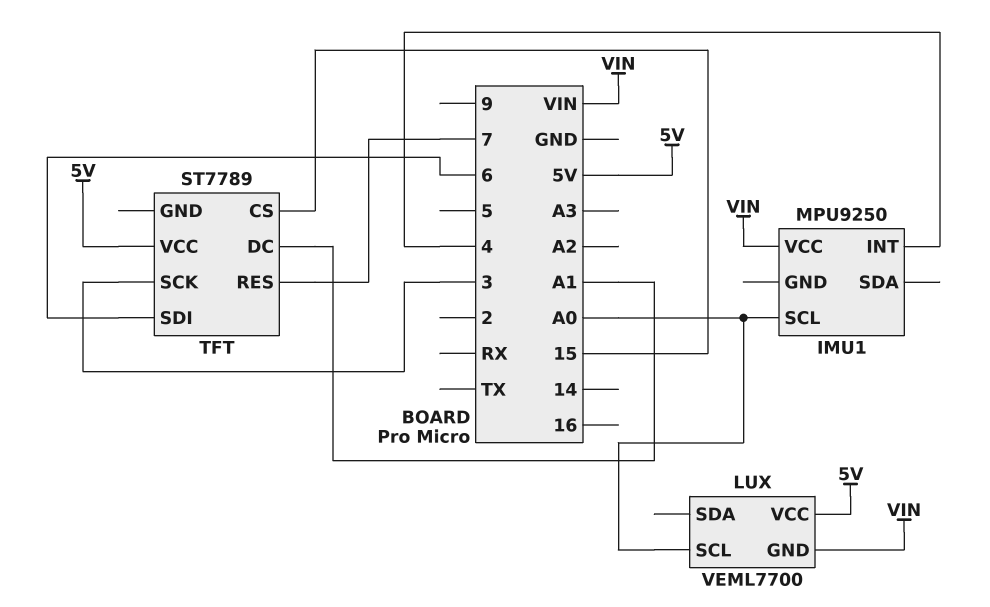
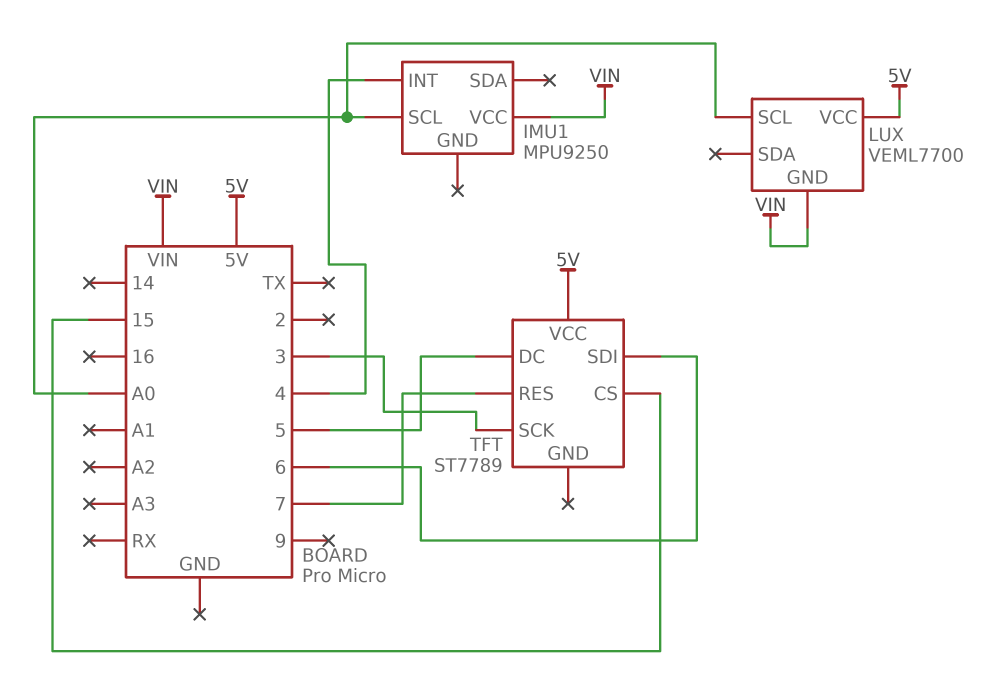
TFT pin DC: A1 -> 5

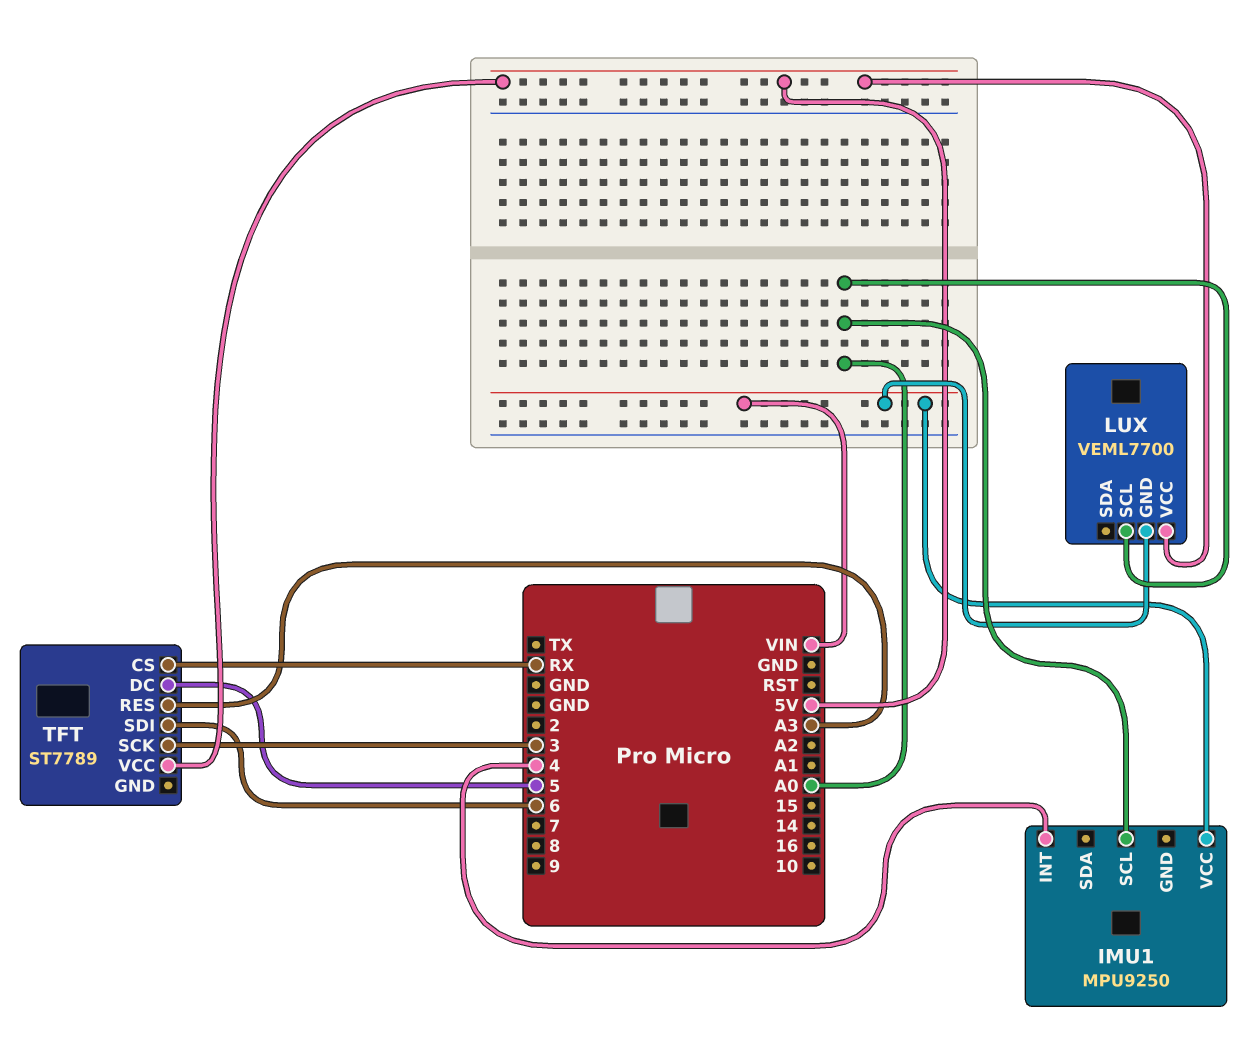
TFT pin CS: 15 -> RX
TFT pin RES: 7 -> A3

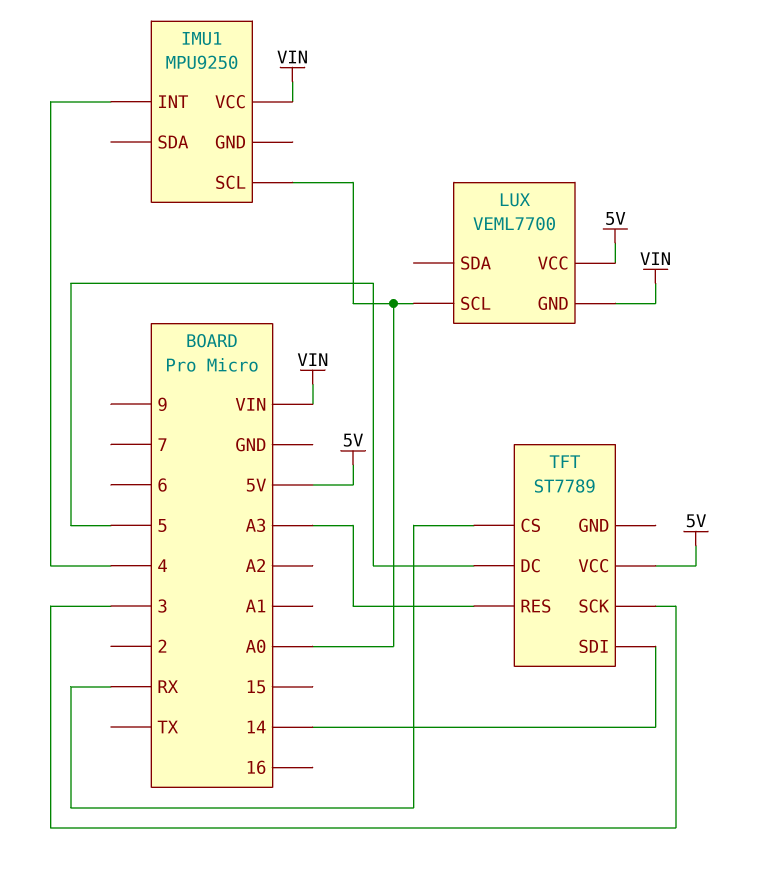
TFT pin SDI: 6 -> 14

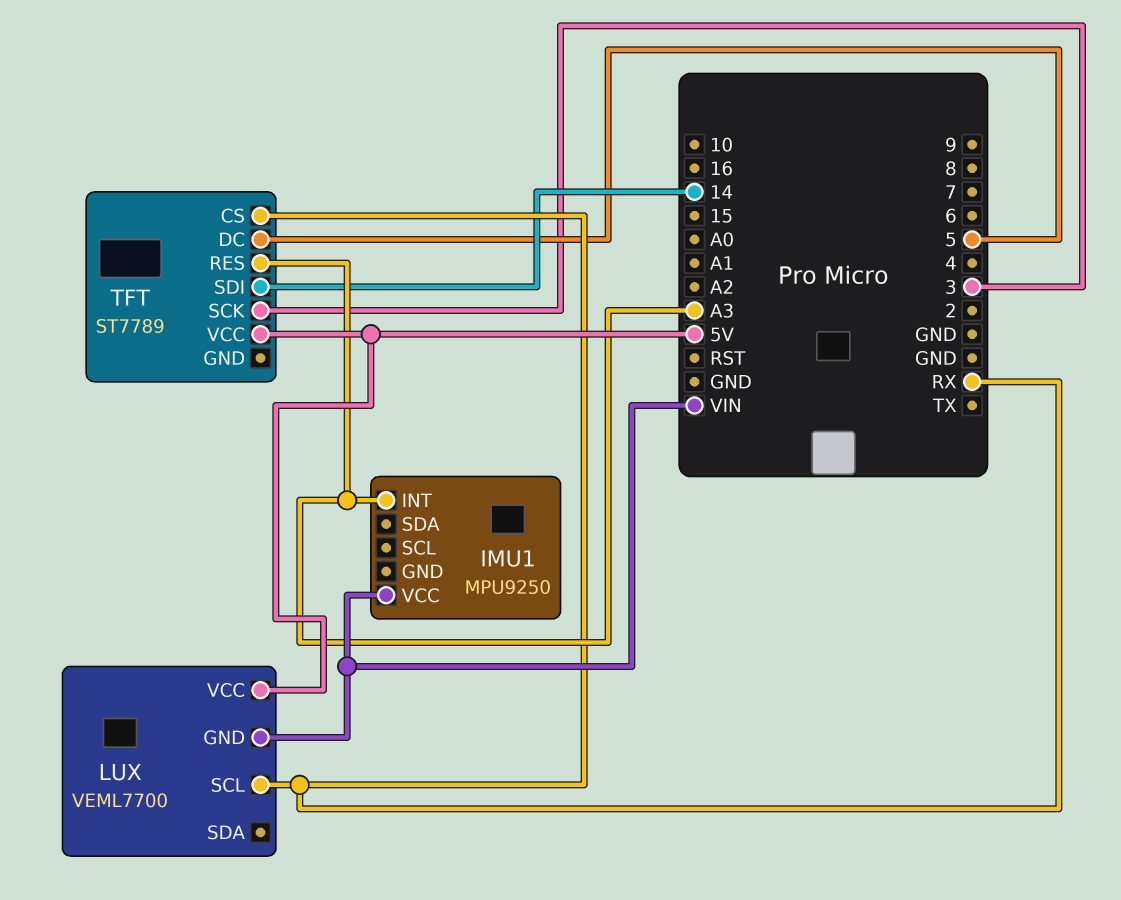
IMU1 pin INT: 4 -> A3
IMU1 pin SCL: A0 -> none
LUX pin SCL: A0 -> RX

